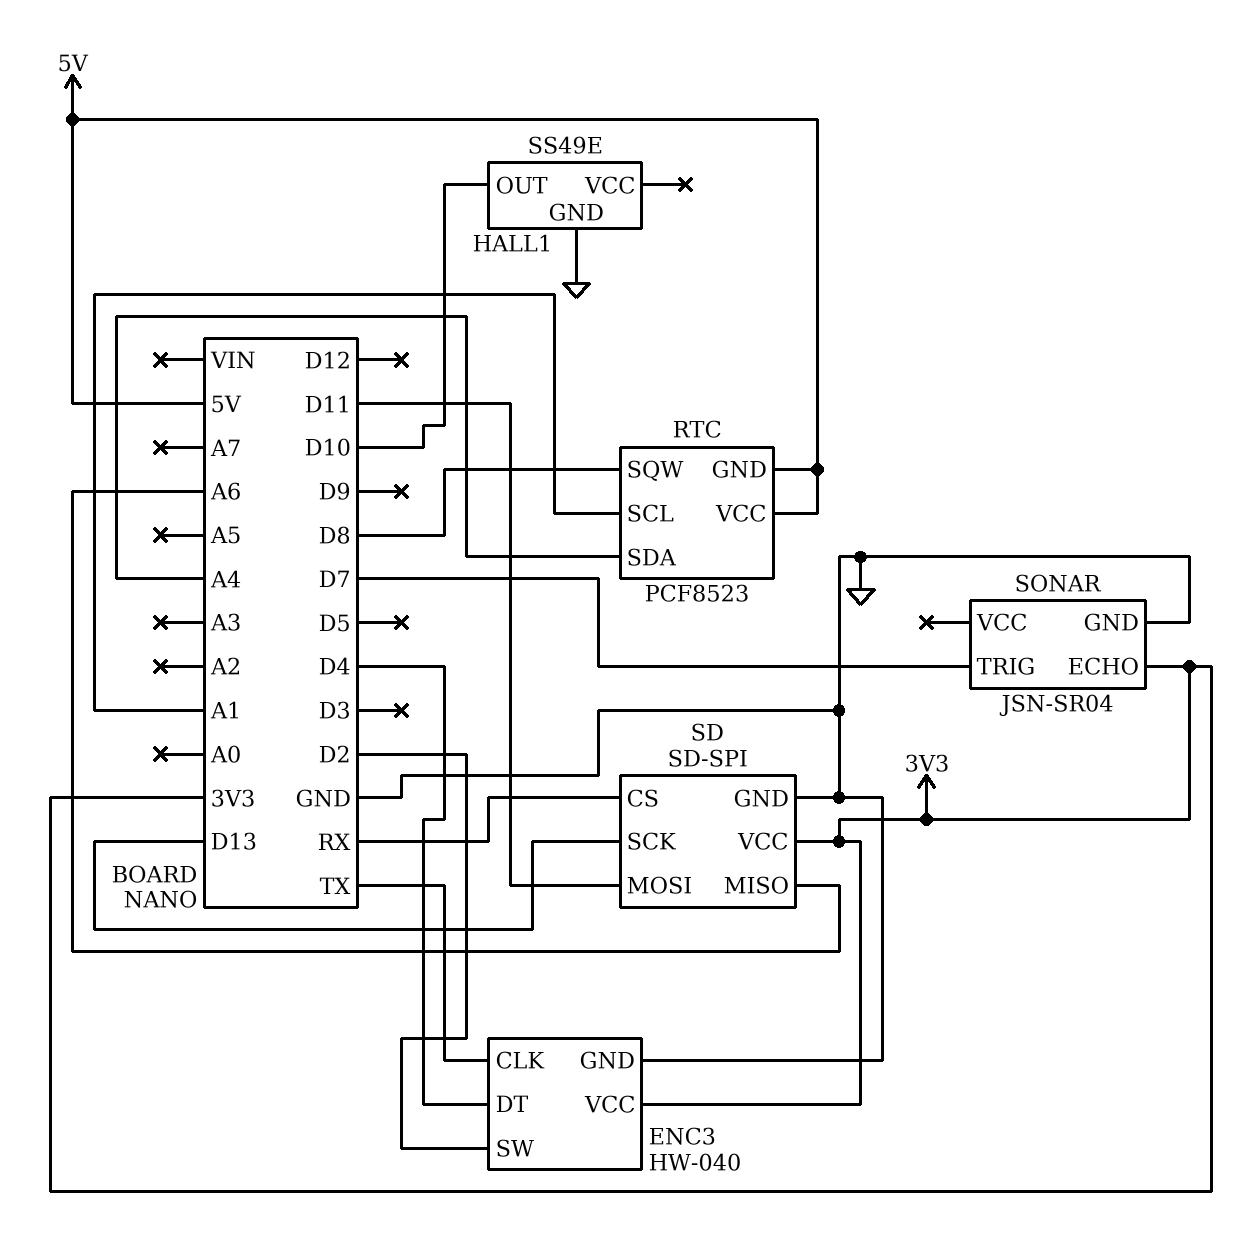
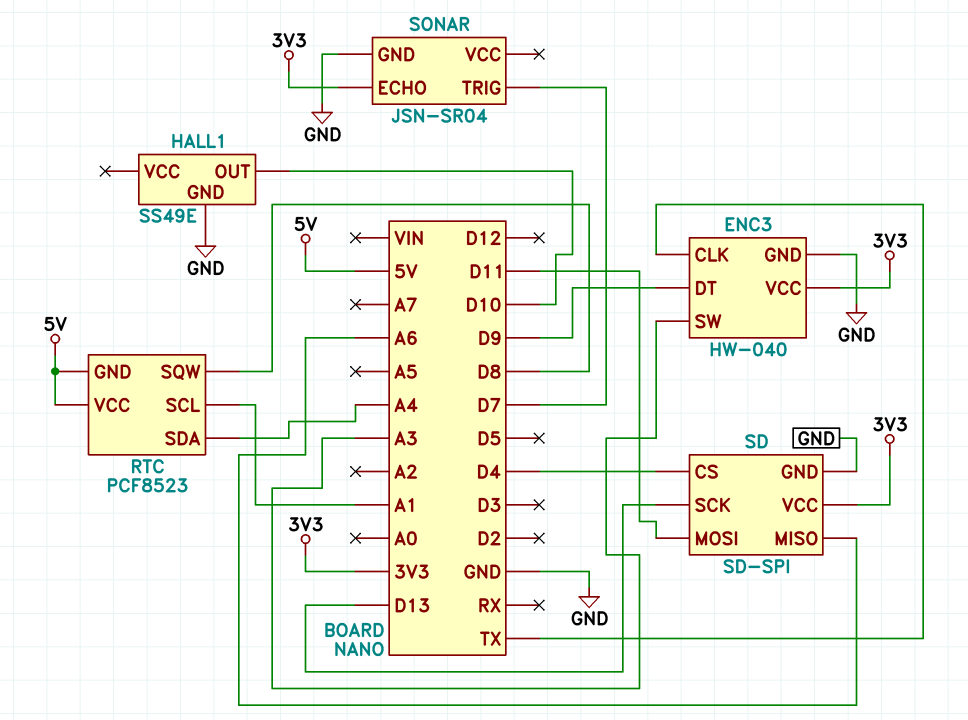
ENC3 pin DT: D4 -> D9
ENC3 pin SW: D2 -> A3
SD pin CS: RX -> D4

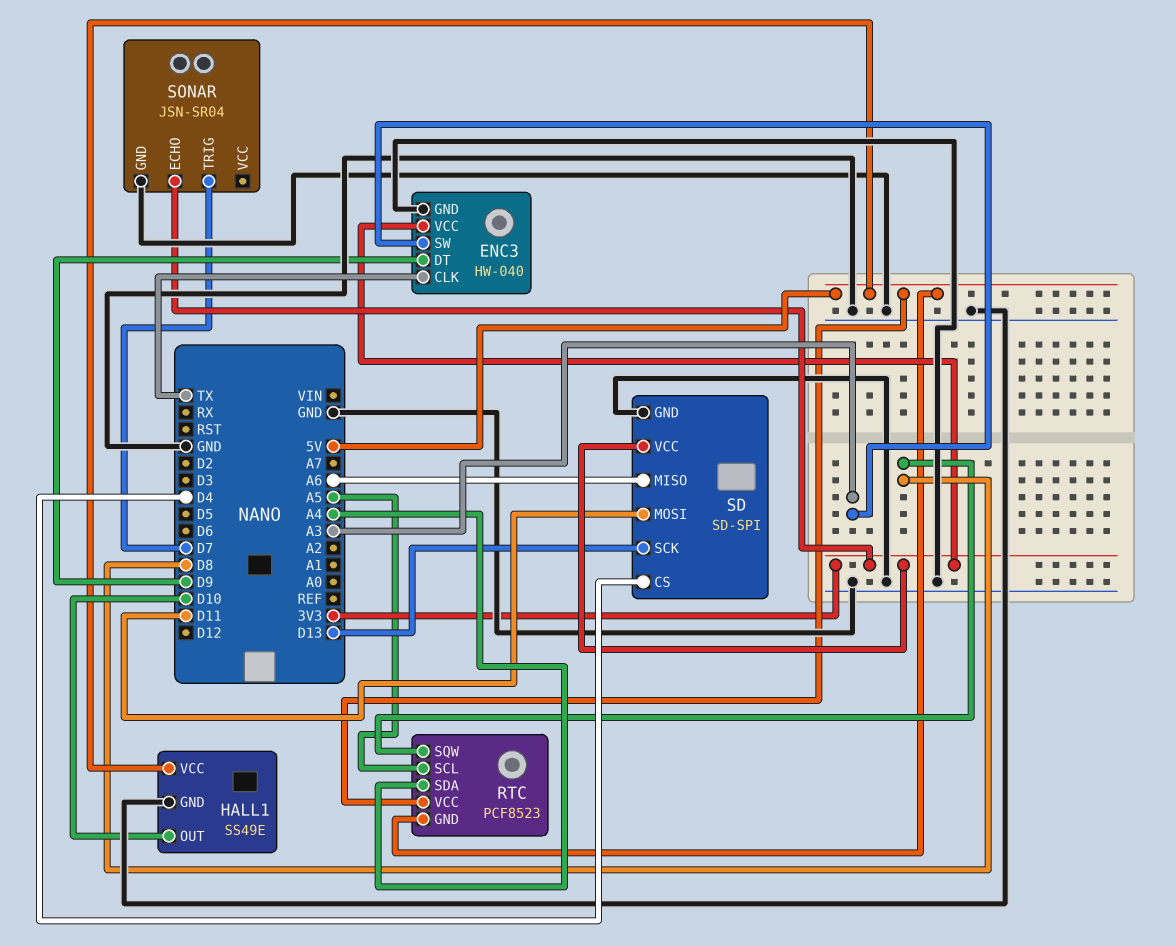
HALL1 pin VCC: none -> 5V
RTC pin SCL: A1 -> A5

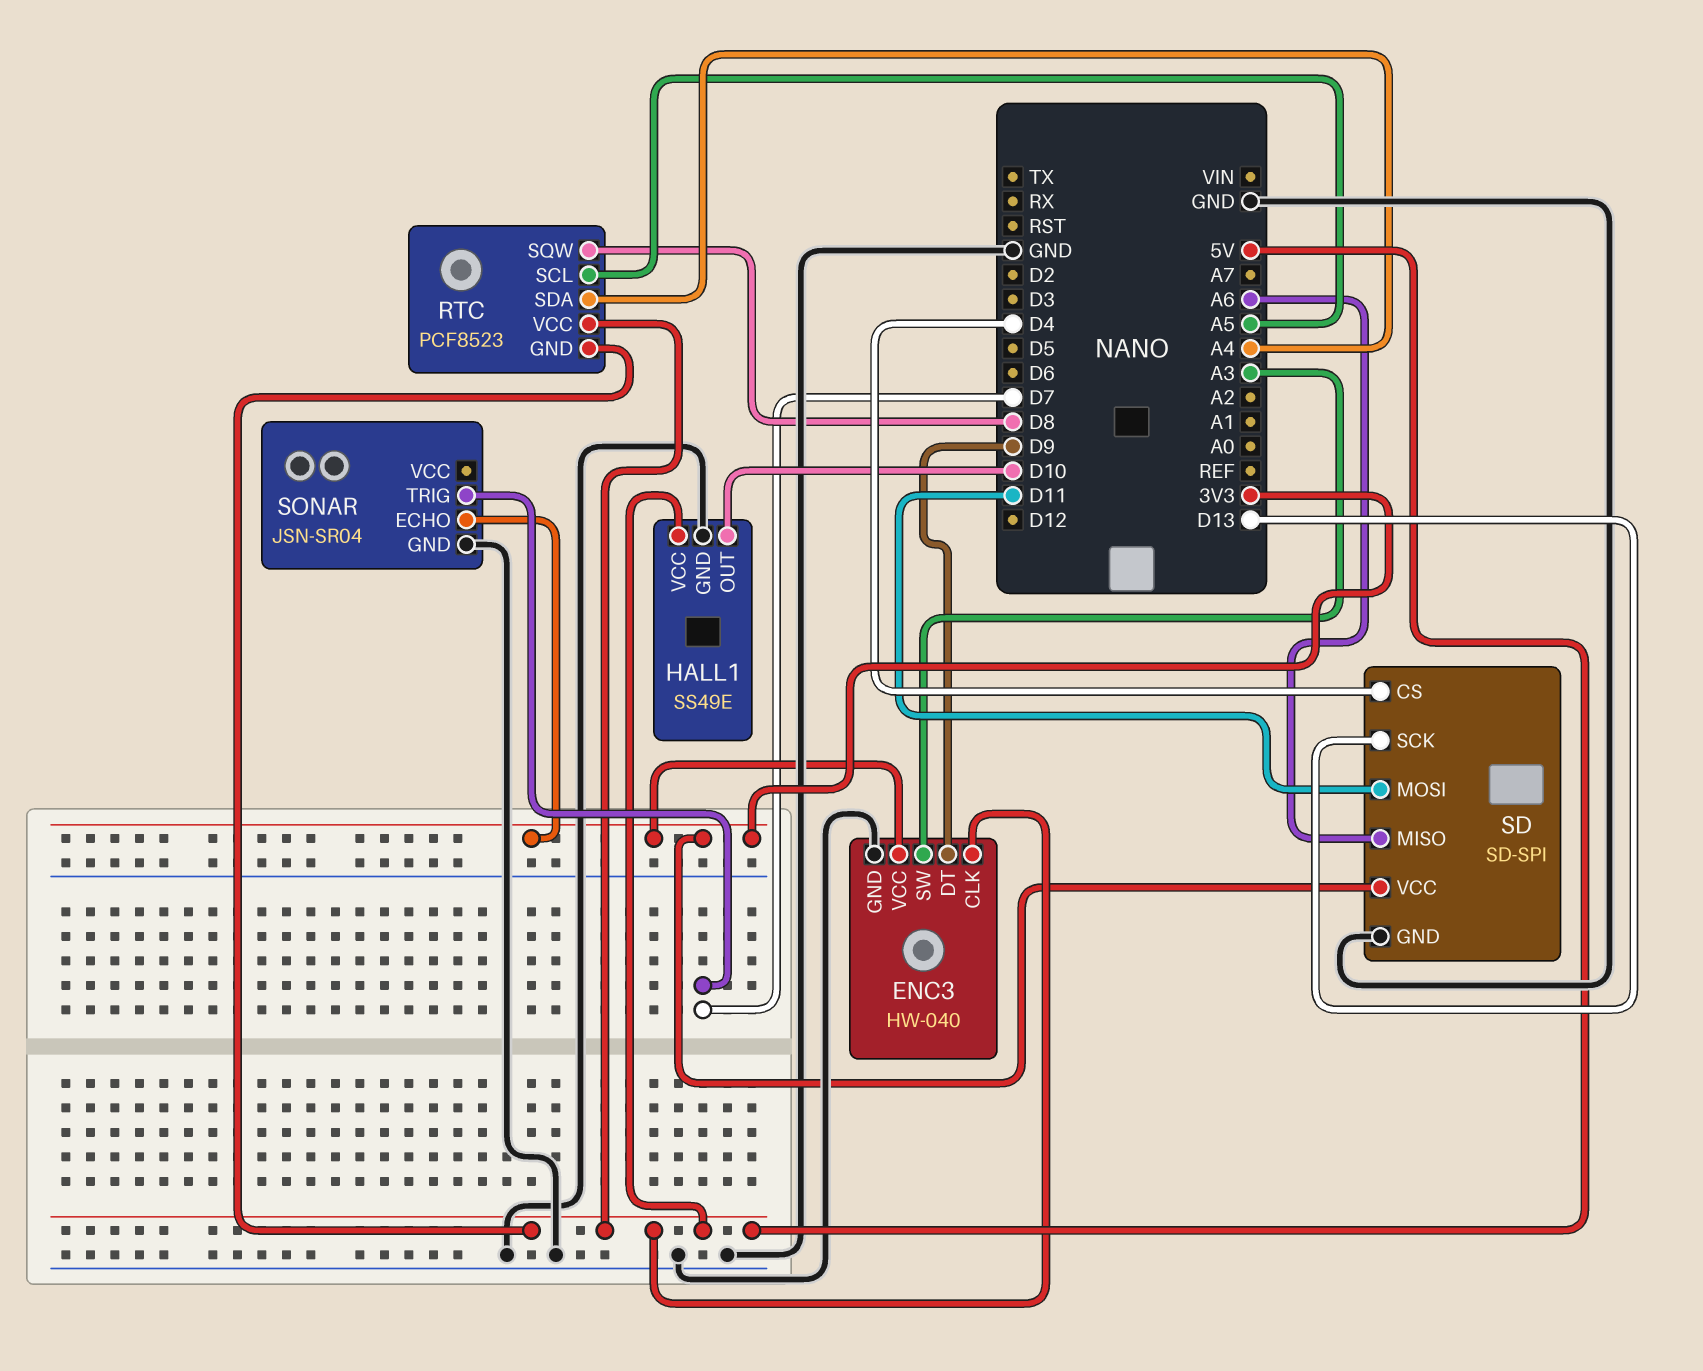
ENC3 pin CLK: TX -> 5V

